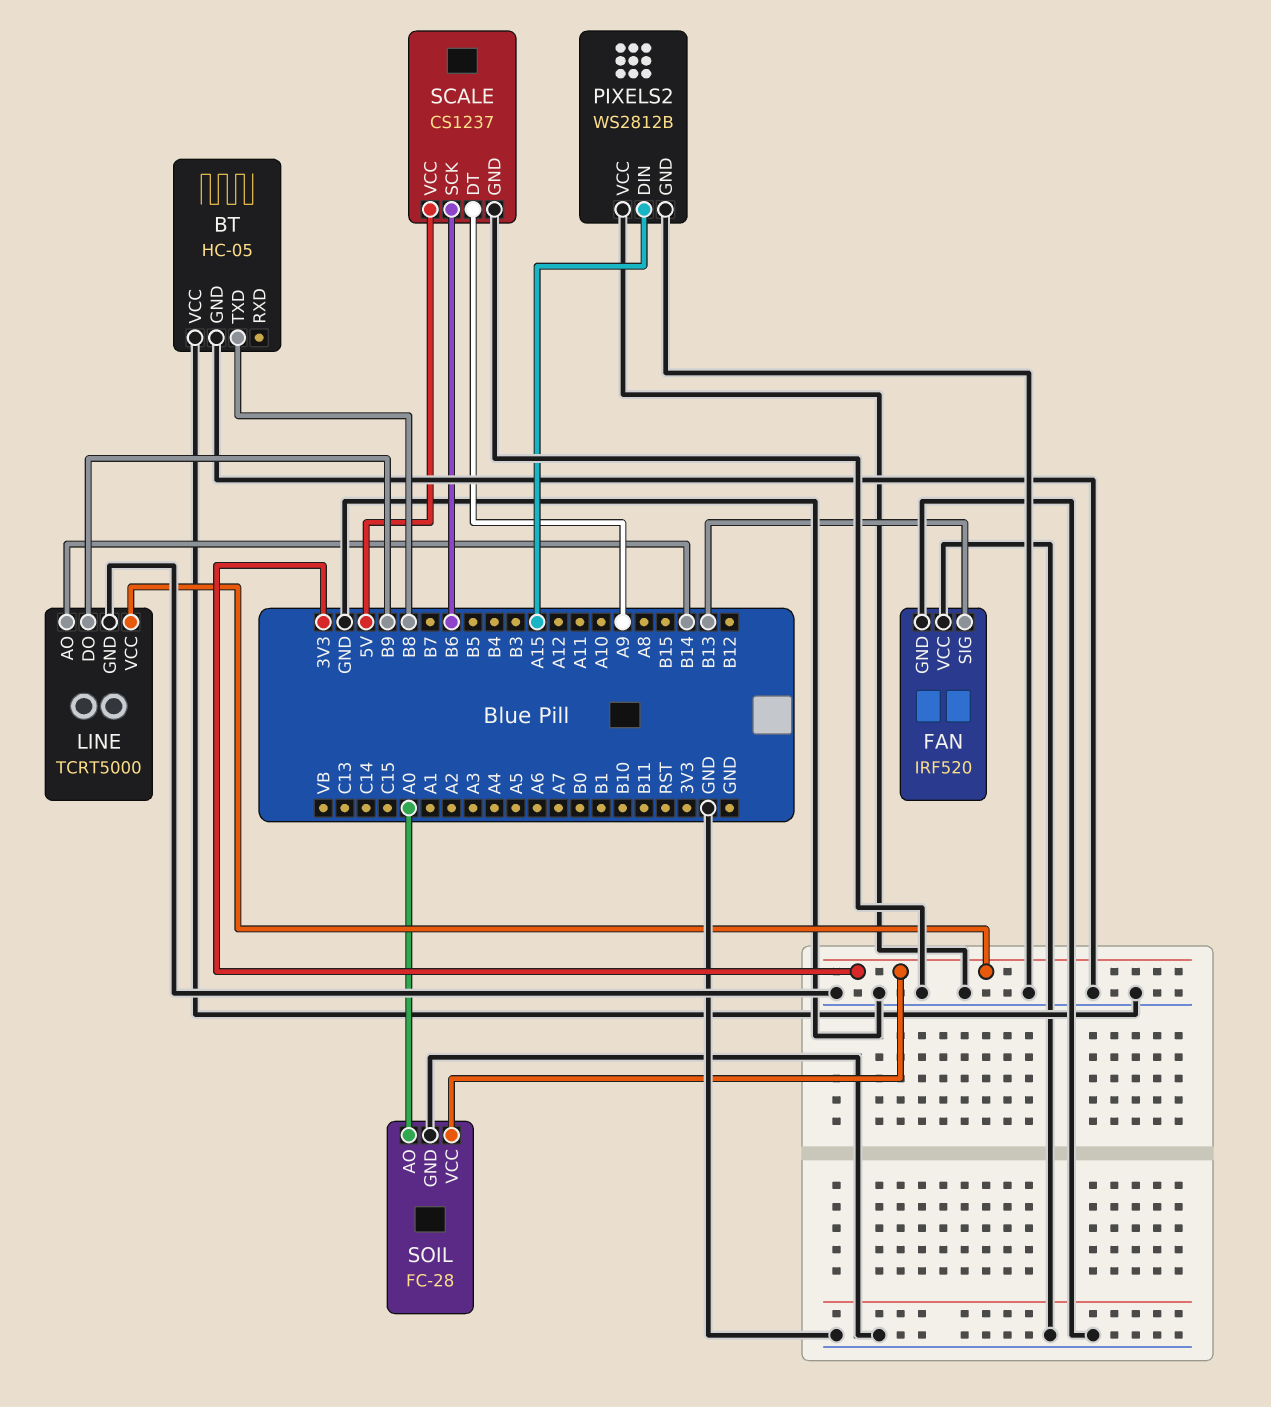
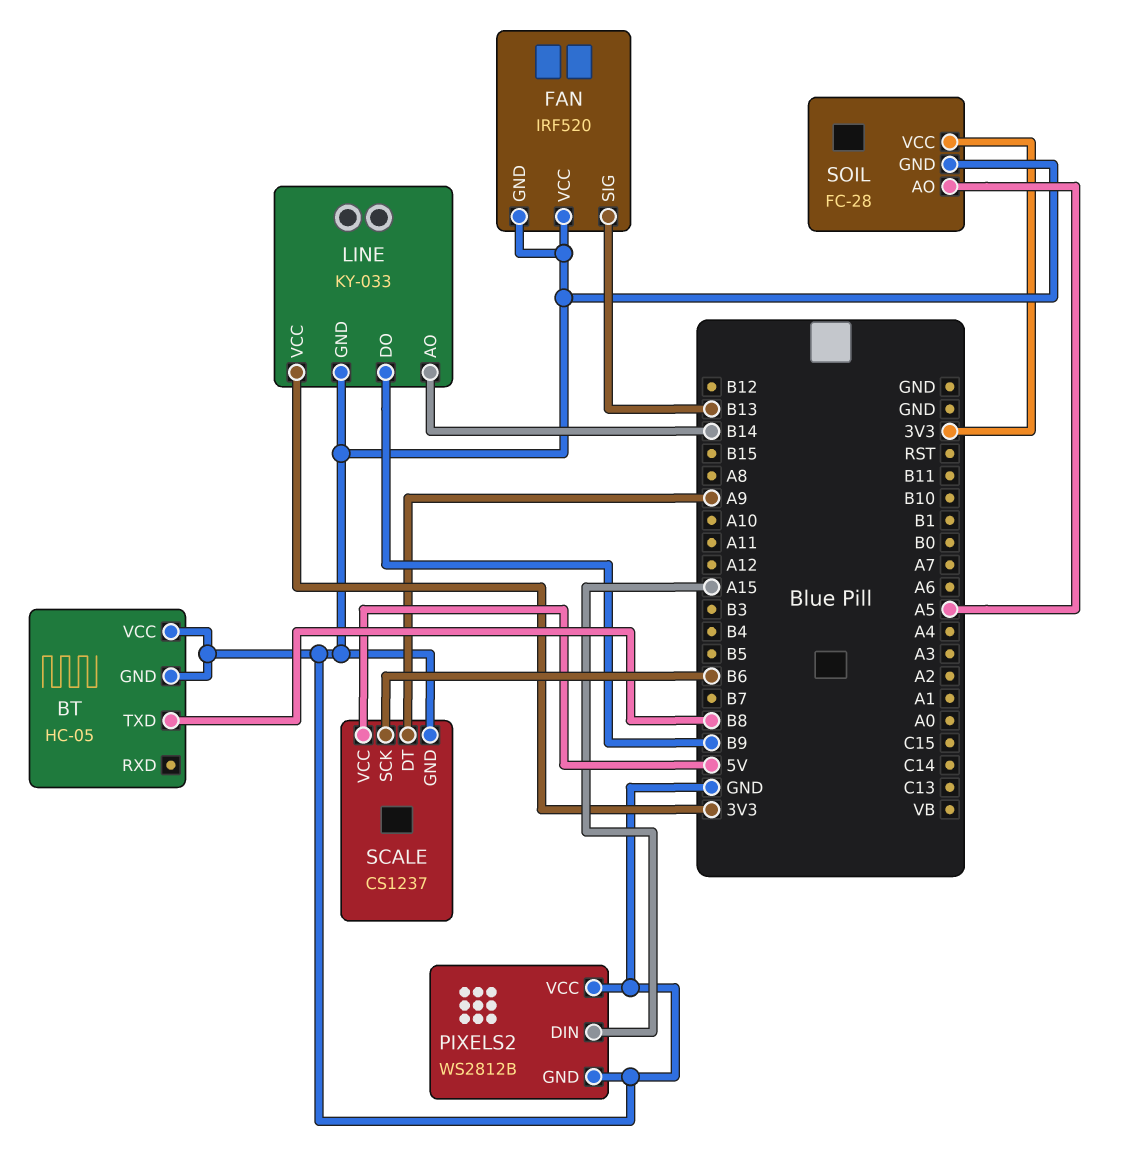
LINE: TCRT5000 -> KY-033
SOIL pin AO: A0 -> A5

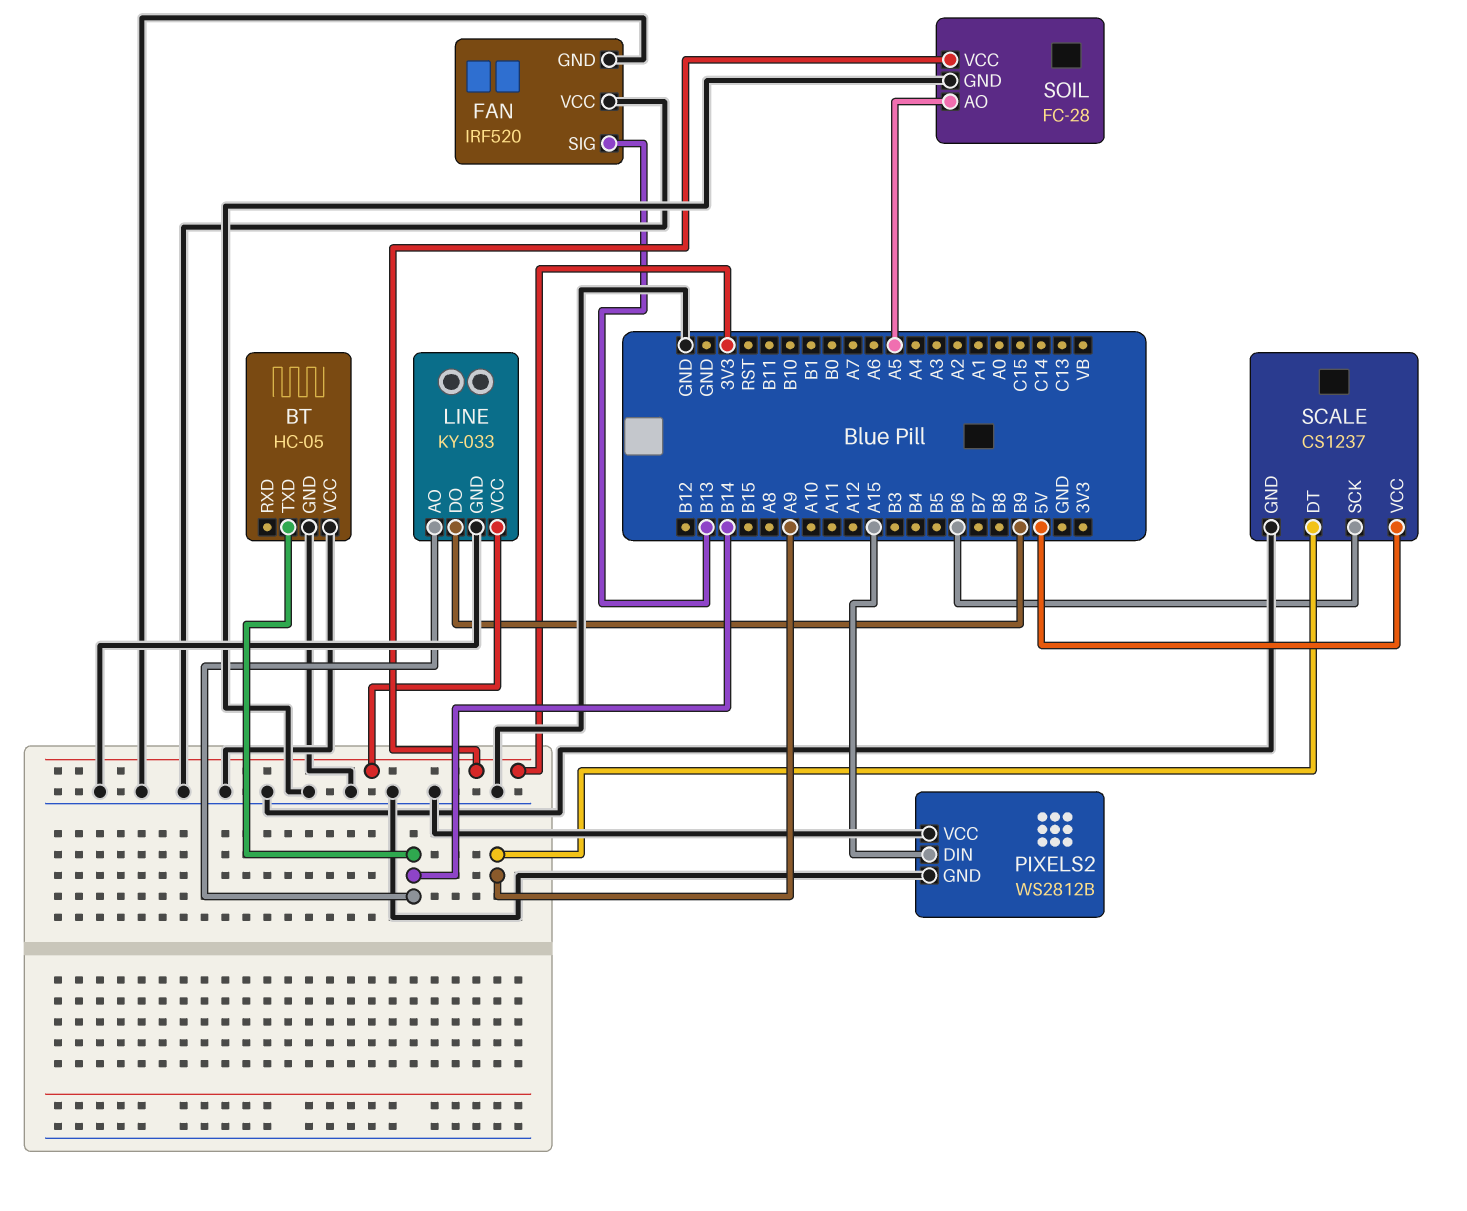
BT pin TXD: B8 -> B14

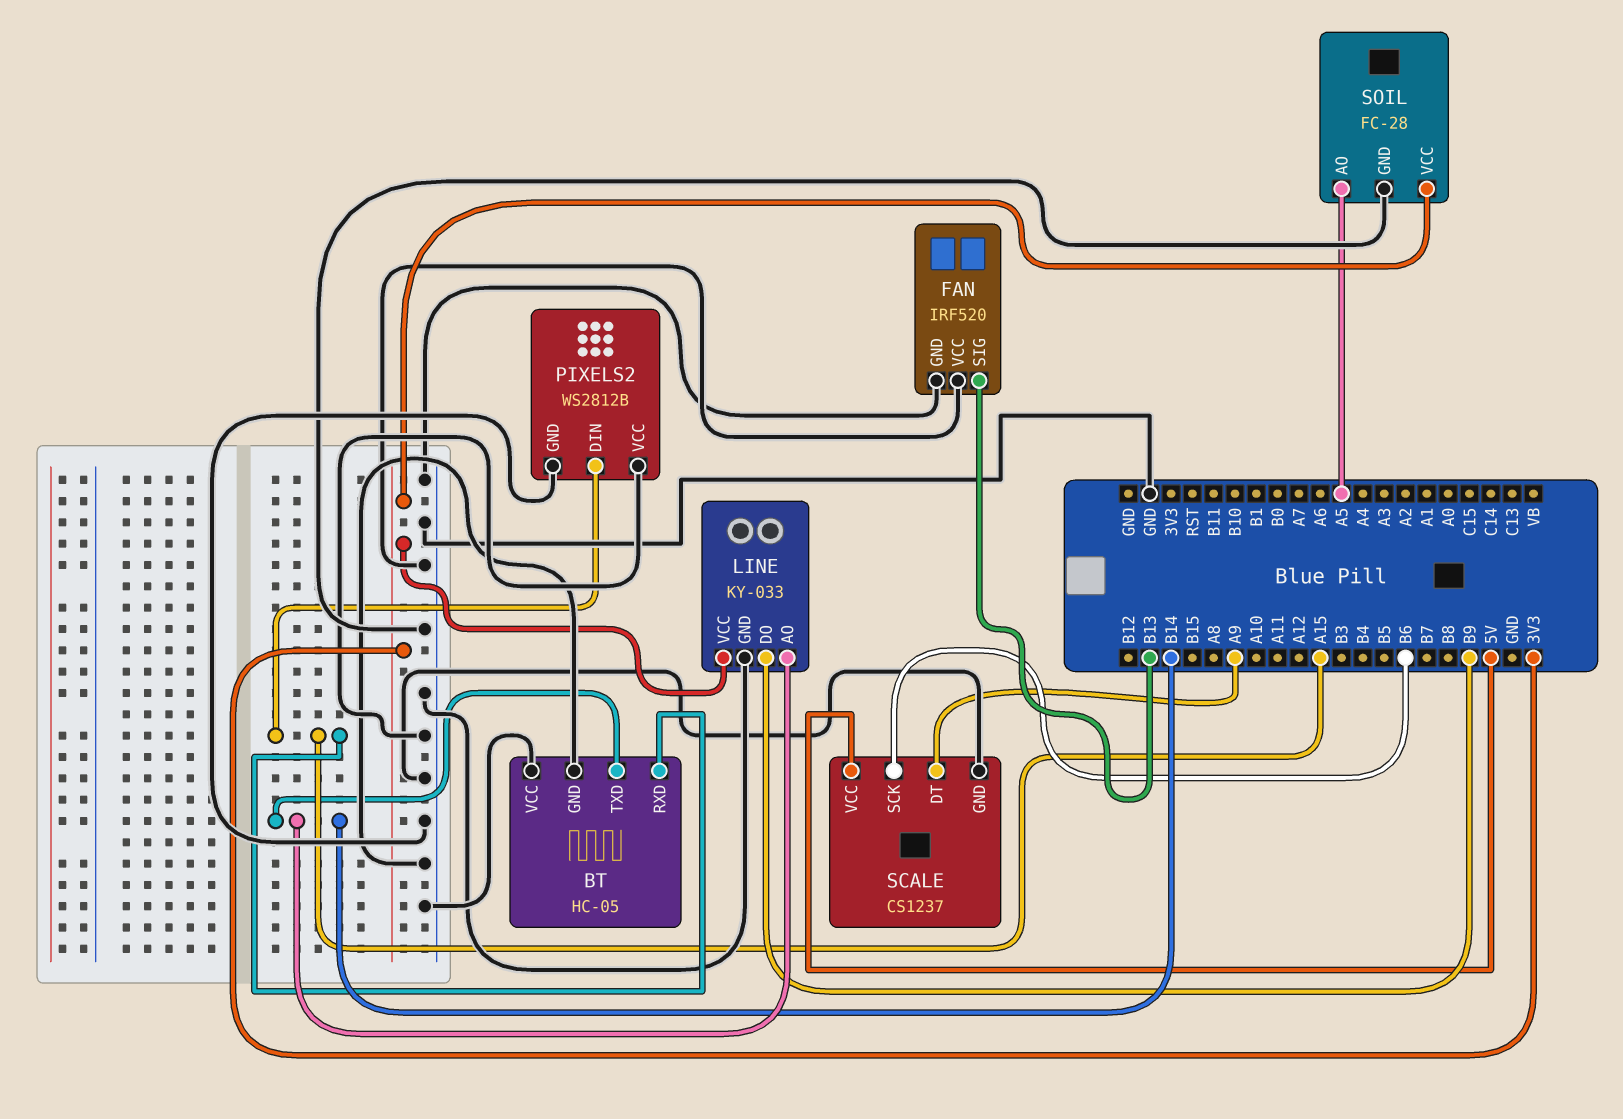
BT pin RXD: none -> A15

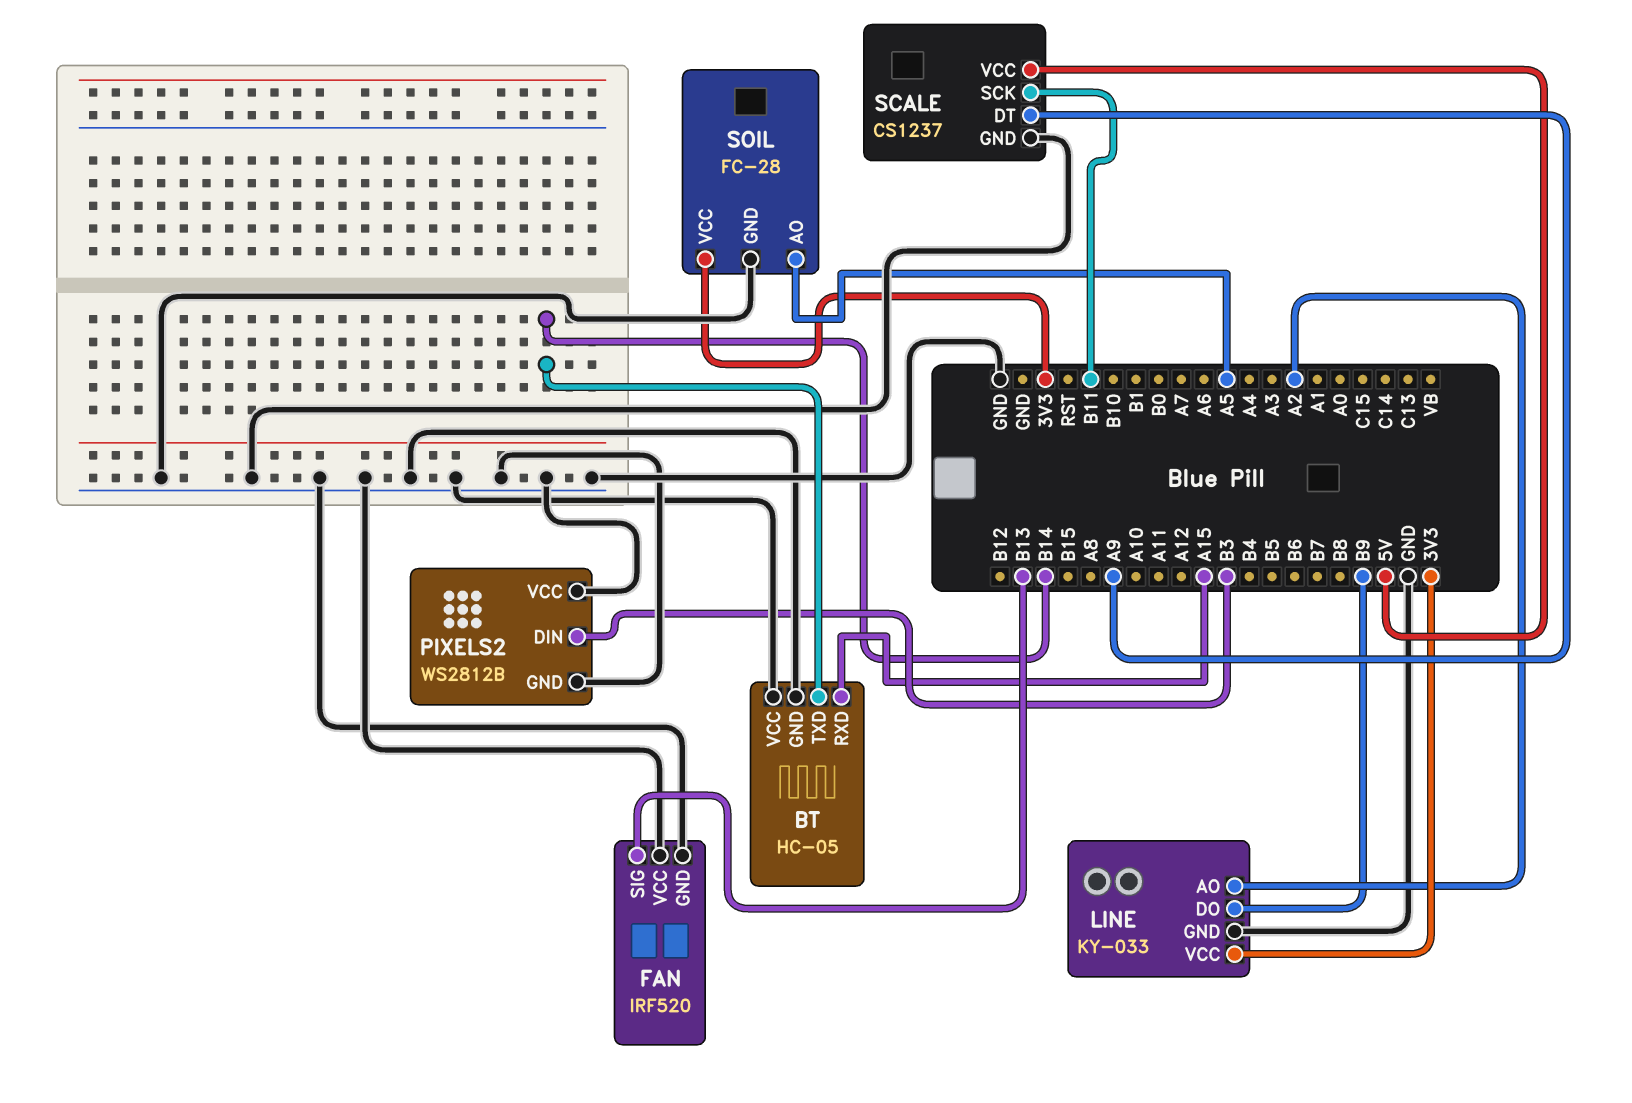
LINE pin AO: B14 -> A2
PIXELS2 pin DIN: A15 -> B3
SCALE pin SCK: B6 -> B11

